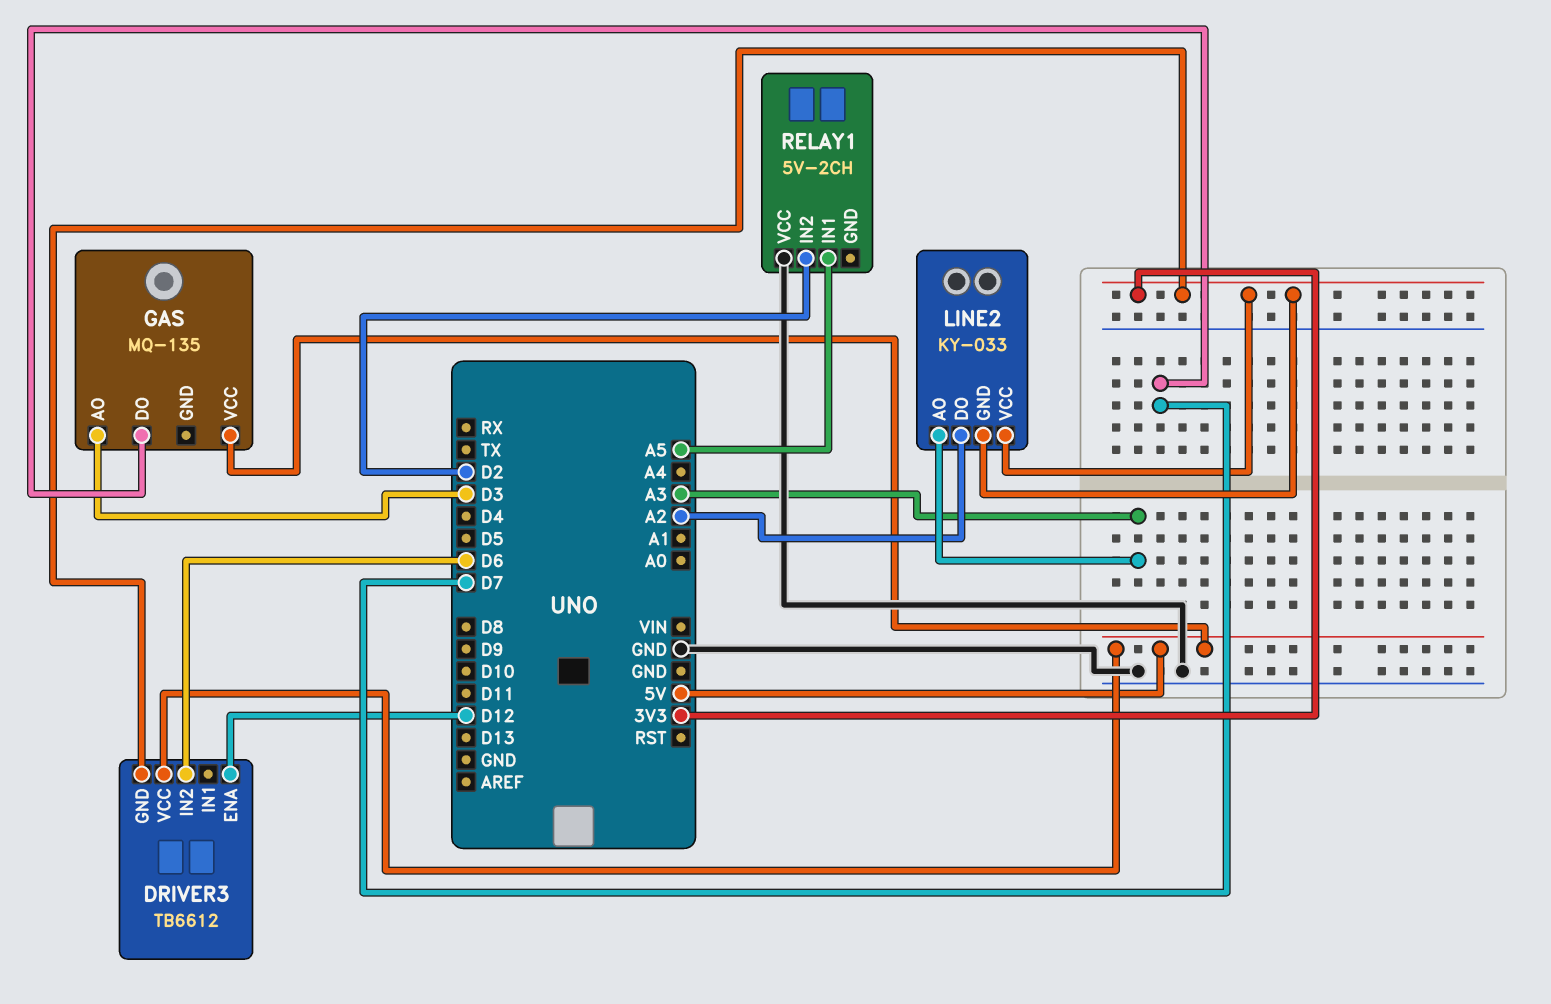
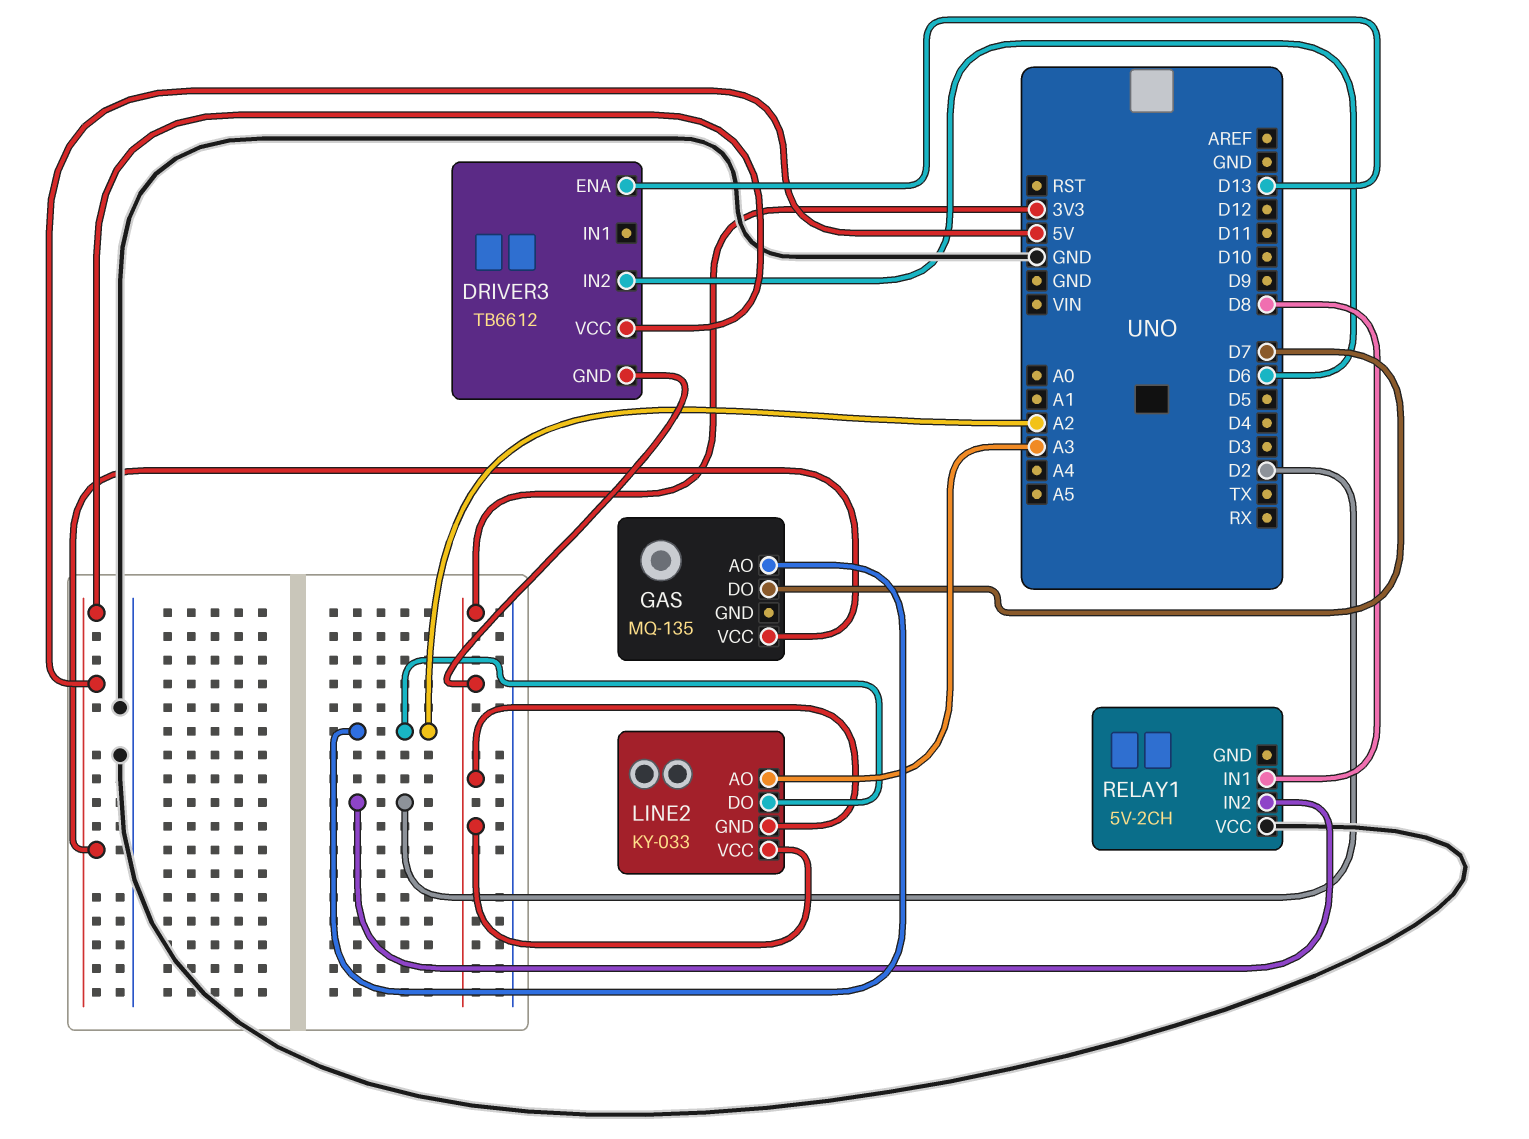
DRIVER3 pin ENA: D12 -> D13
GAS pin AO: D3 -> A2
RELAY1 pin IN1: A5 -> D8

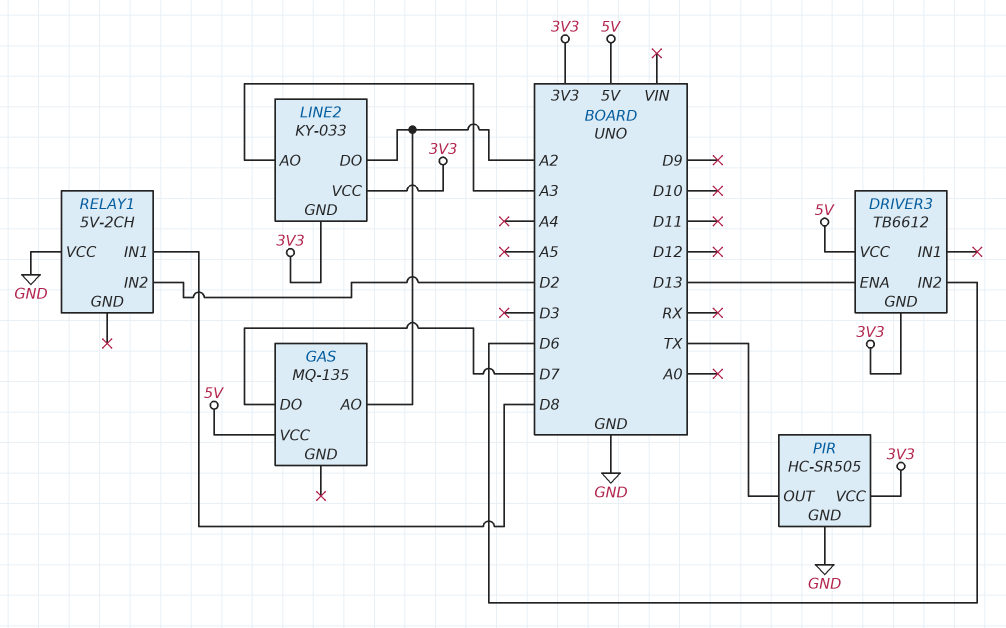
PIR: none -> HC-SR505
PIR pin GND: none -> GND
PIR pin OUT: none -> TX
PIR pin VCC: none -> 3V3

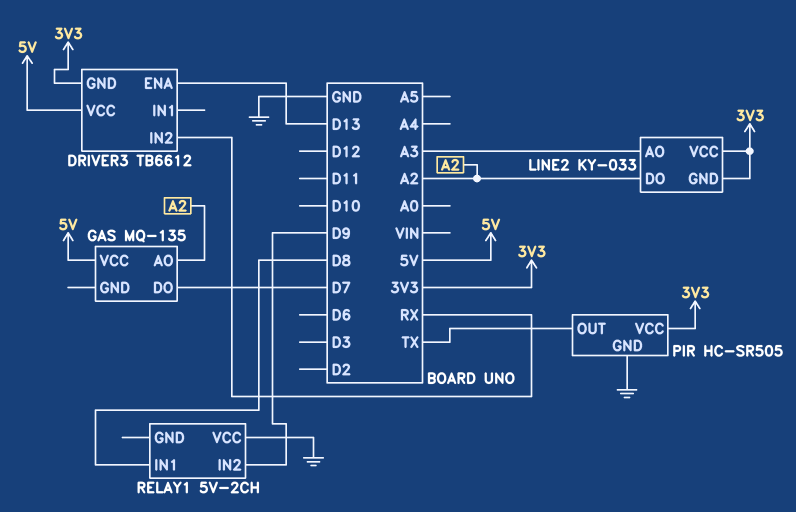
DRIVER3 pin IN2: D6 -> RX
RELAY1 pin IN2: D2 -> D9

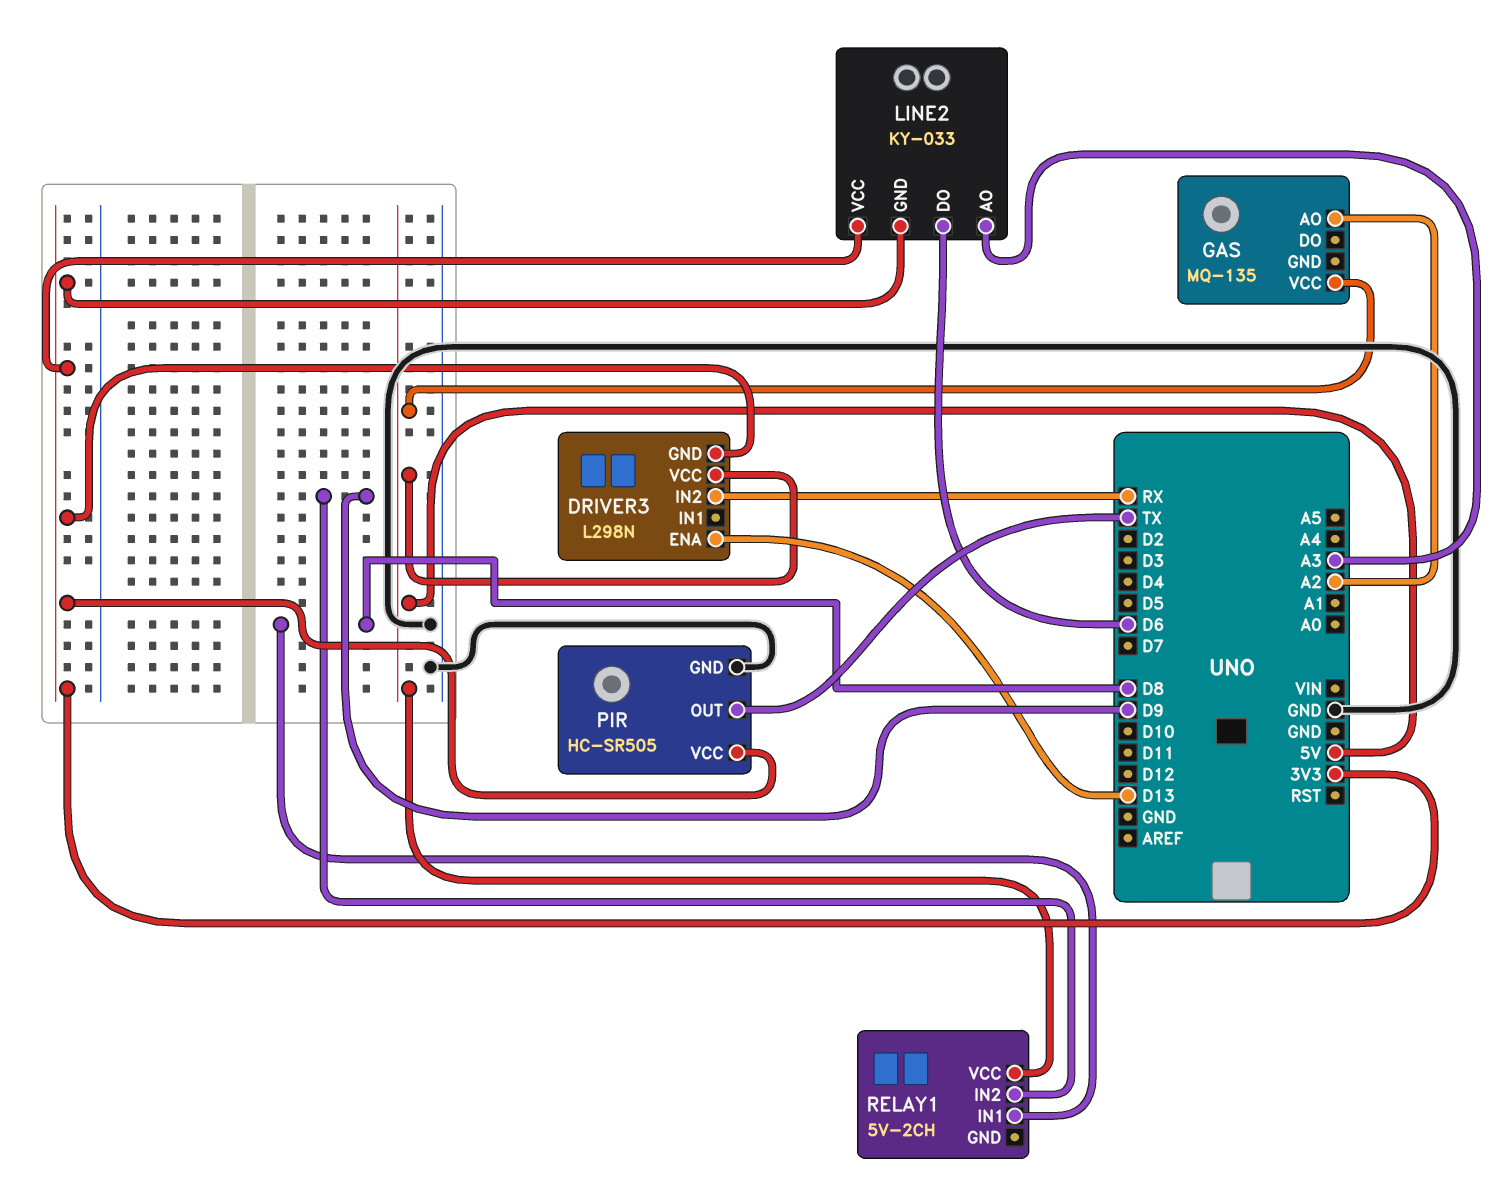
DRIVER3: TB6612 -> L298N
GAS pin DO: D7 -> none
LINE2 pin DO: A2 -> D6
RELAY1 pin VCC: GND -> 5V

